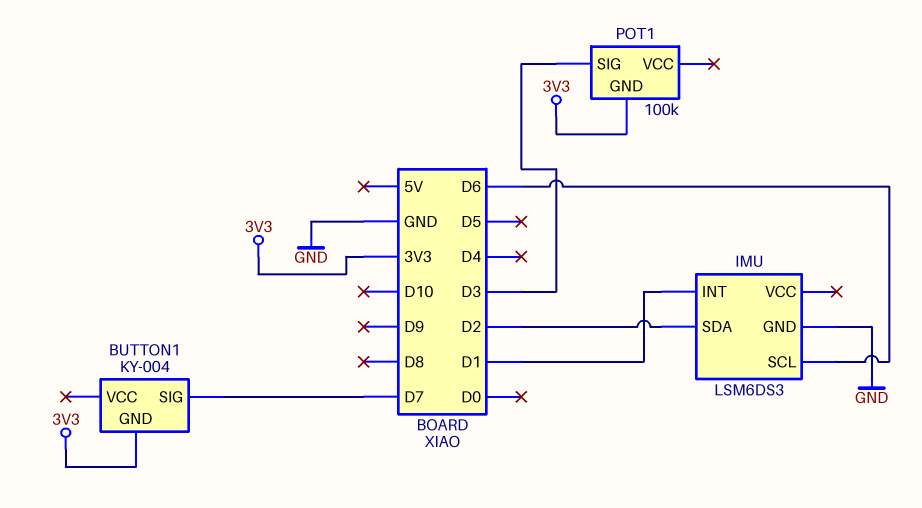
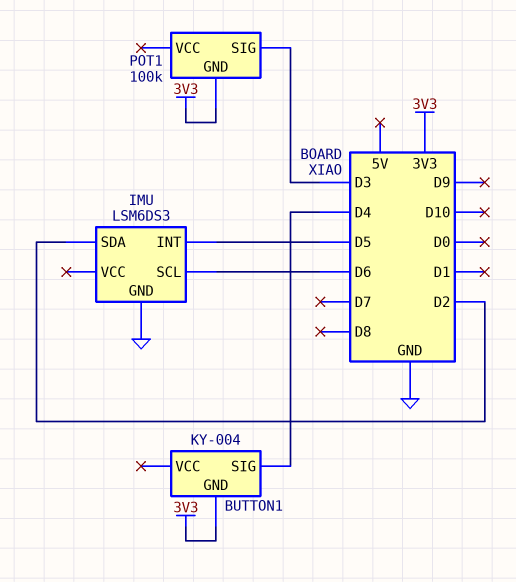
BUTTON1 pin SIG: D7 -> D4
IMU pin INT: D1 -> D5

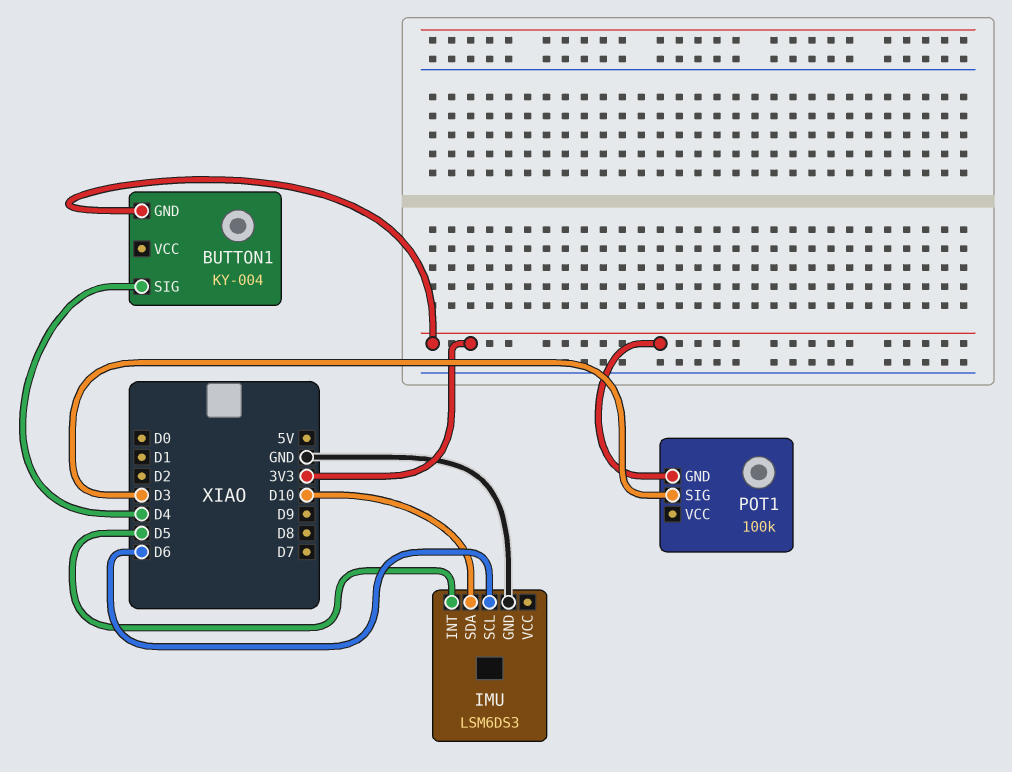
IMU pin SDA: D2 -> D10

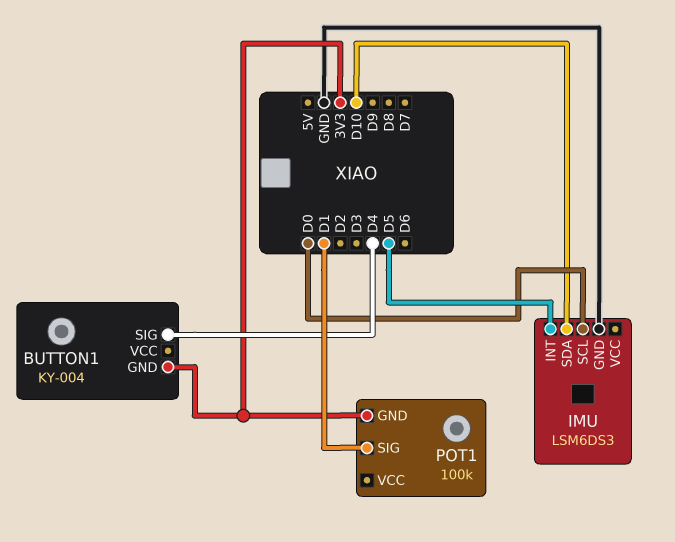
IMU pin SCL: D6 -> D0
POT1 pin SIG: D3 -> D1

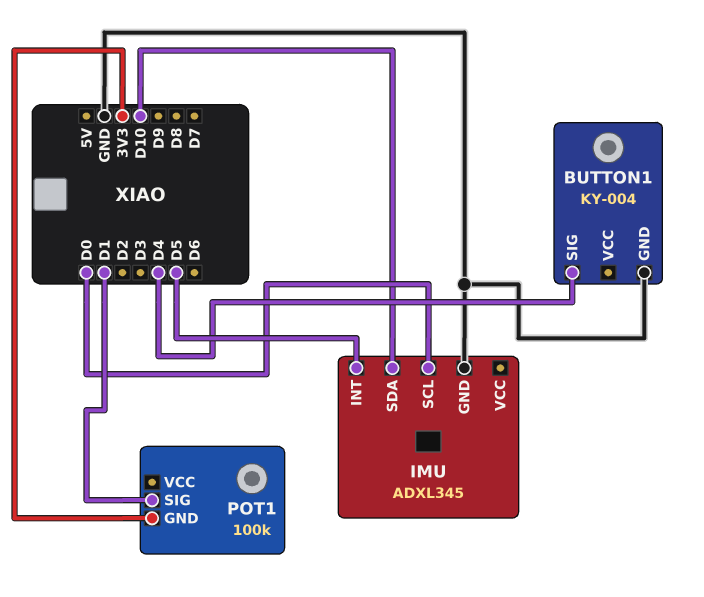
BUTTON1 pin GND: 3V3 -> GND
IMU: LSM6DS3 -> ADXL345

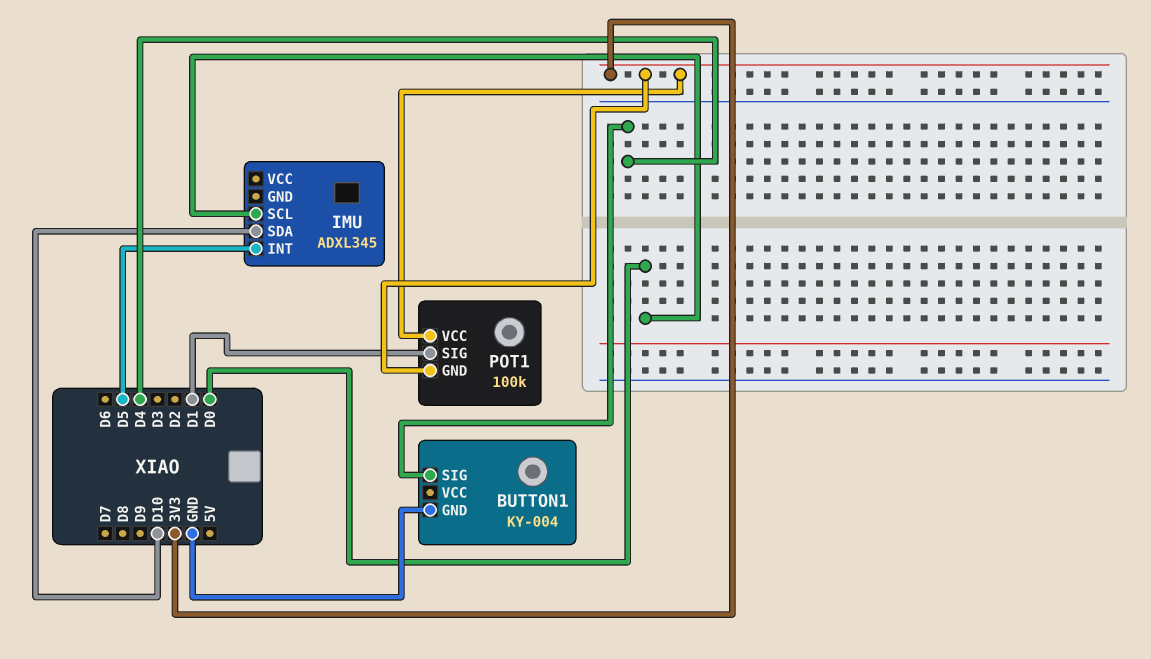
IMU pin GND: GND -> none
POT1 pin VCC: none -> 3V3

